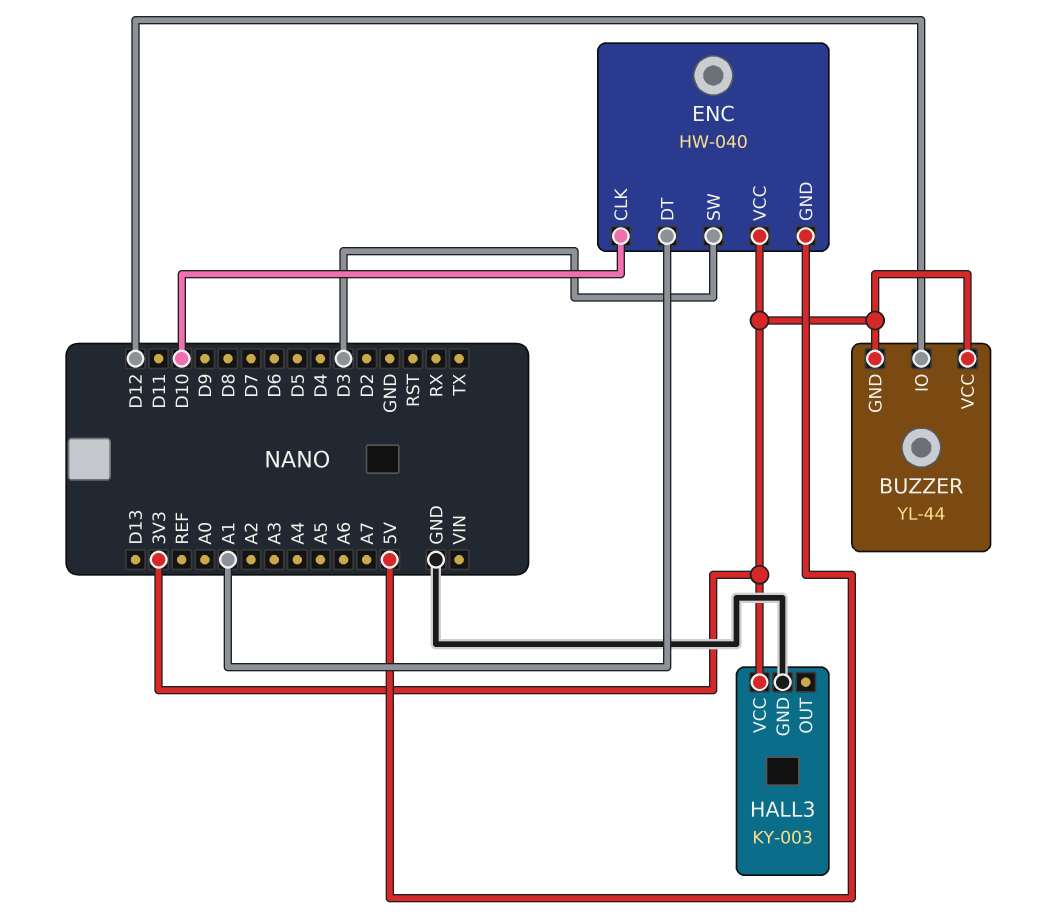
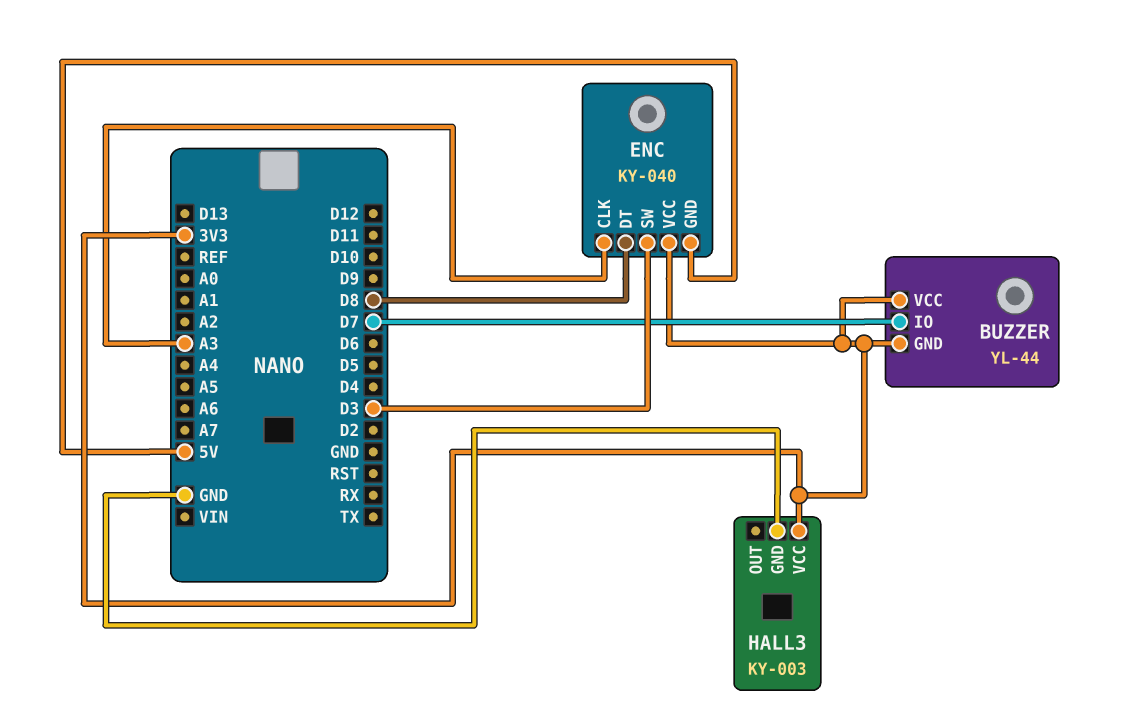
BUZZER pin IO: D12 -> D7
ENC: HW-040 -> KY-040
ENC pin CLK: D10 -> A3
ENC pin DT: A1 -> D8

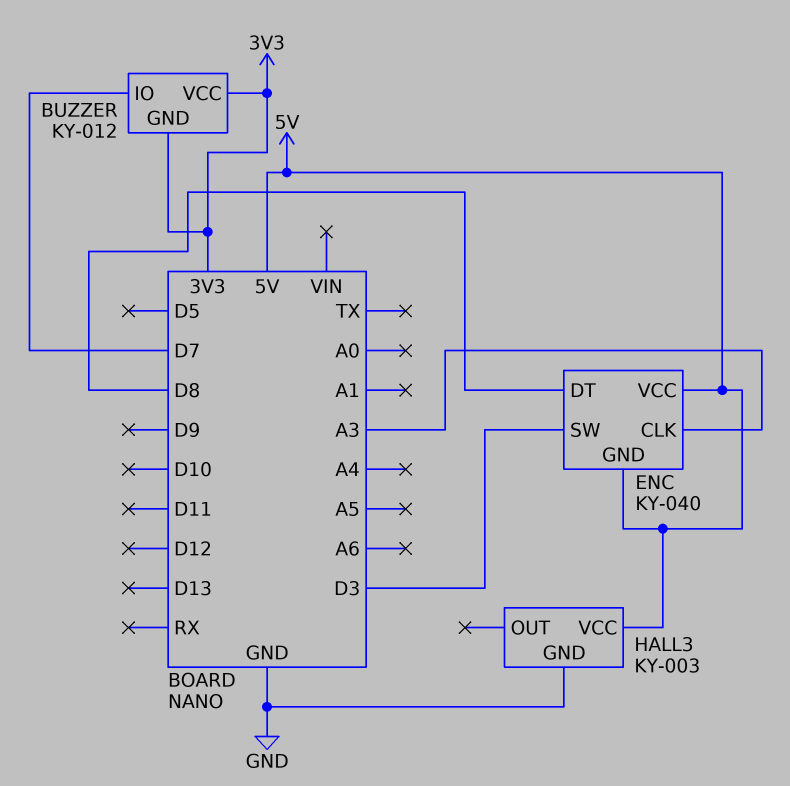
BUZZER: YL-44 -> KY-012
ENC pin VCC: 3V3 -> 5V
HALL3 pin VCC: 3V3 -> 5V

